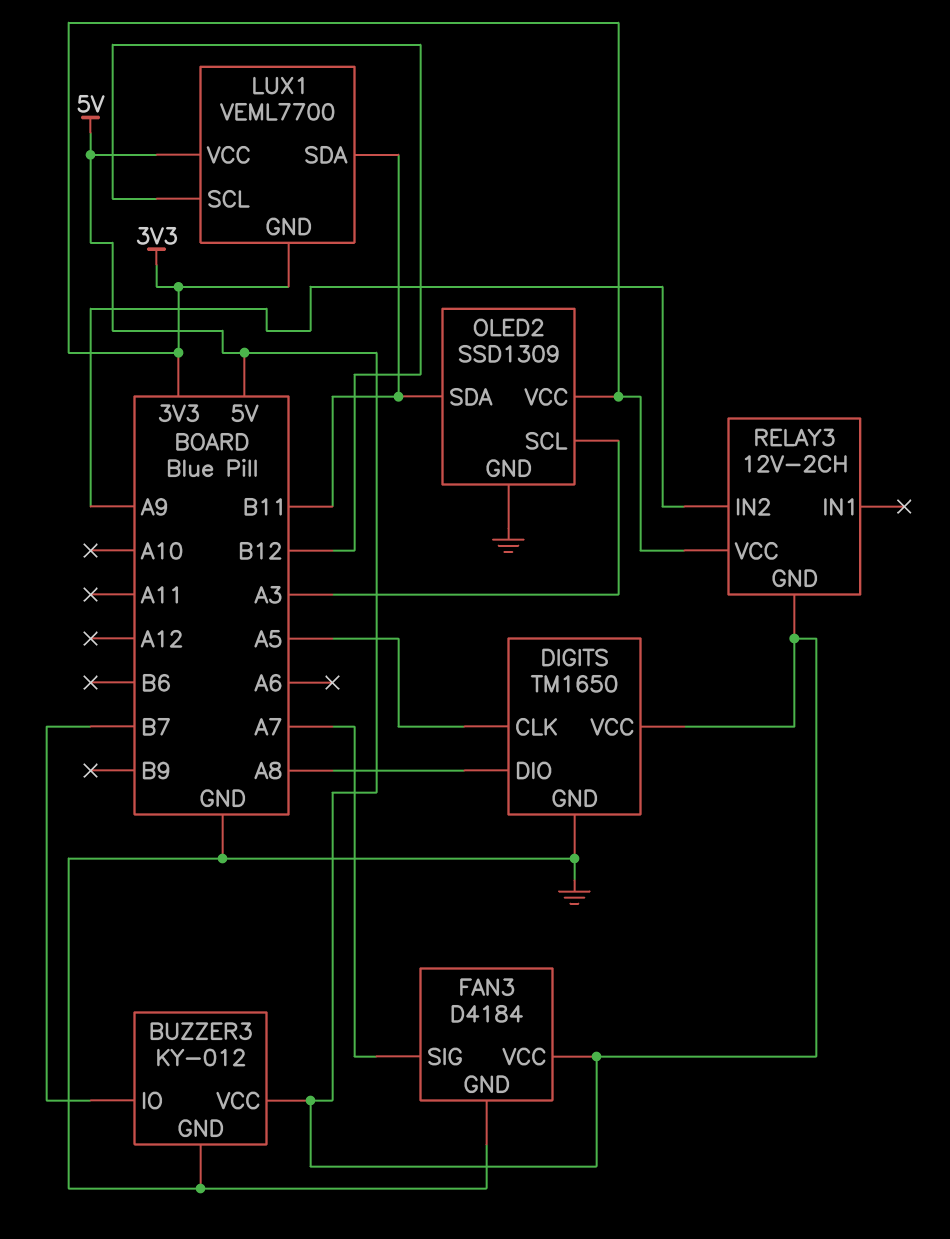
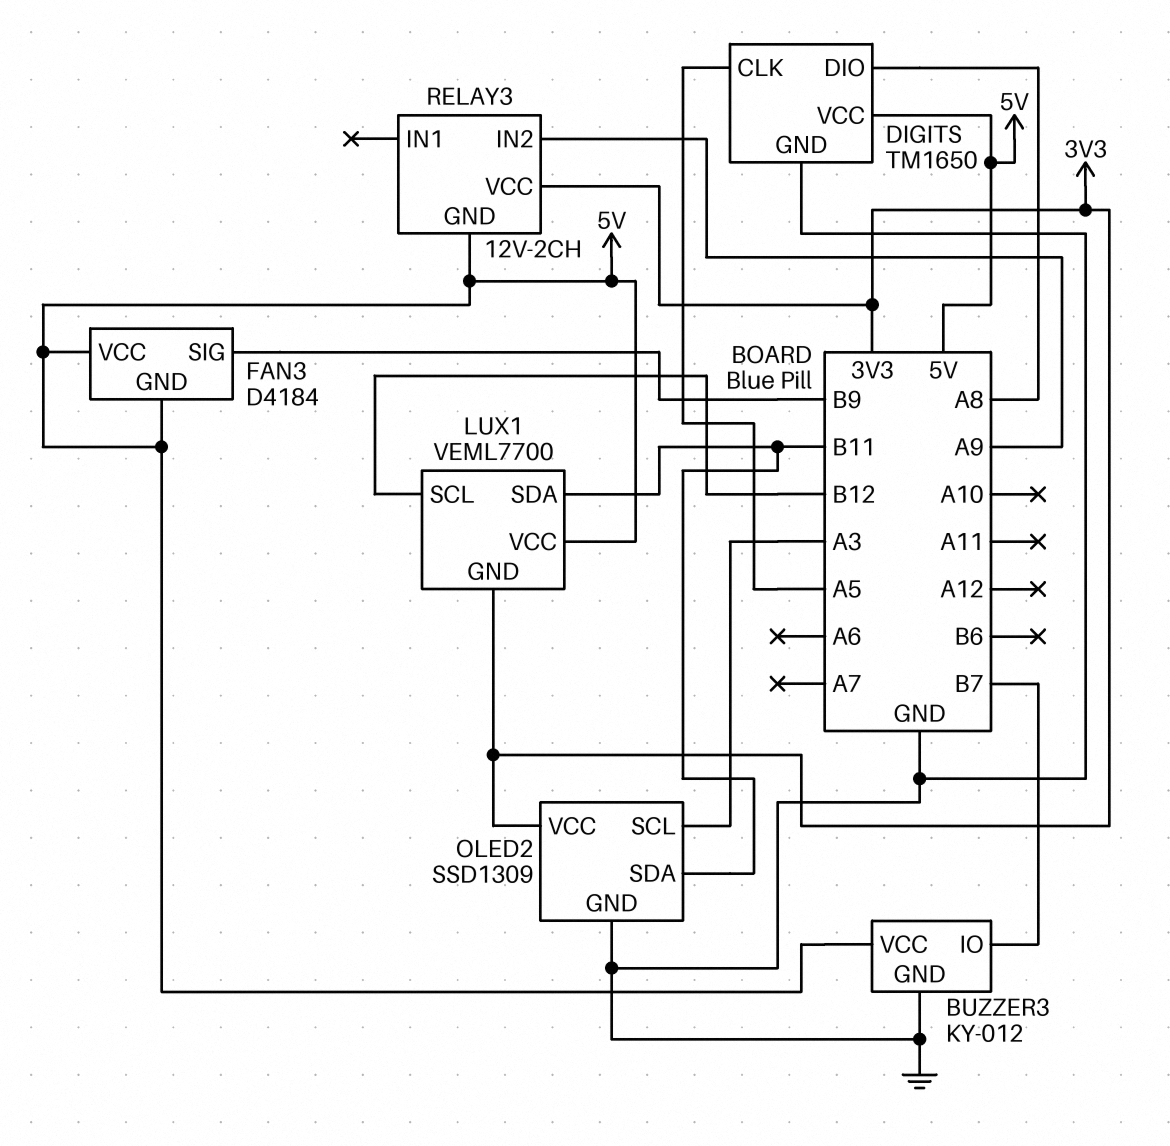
FAN3 pin GND: GND -> 5V
FAN3 pin SIG: A7 -> B9

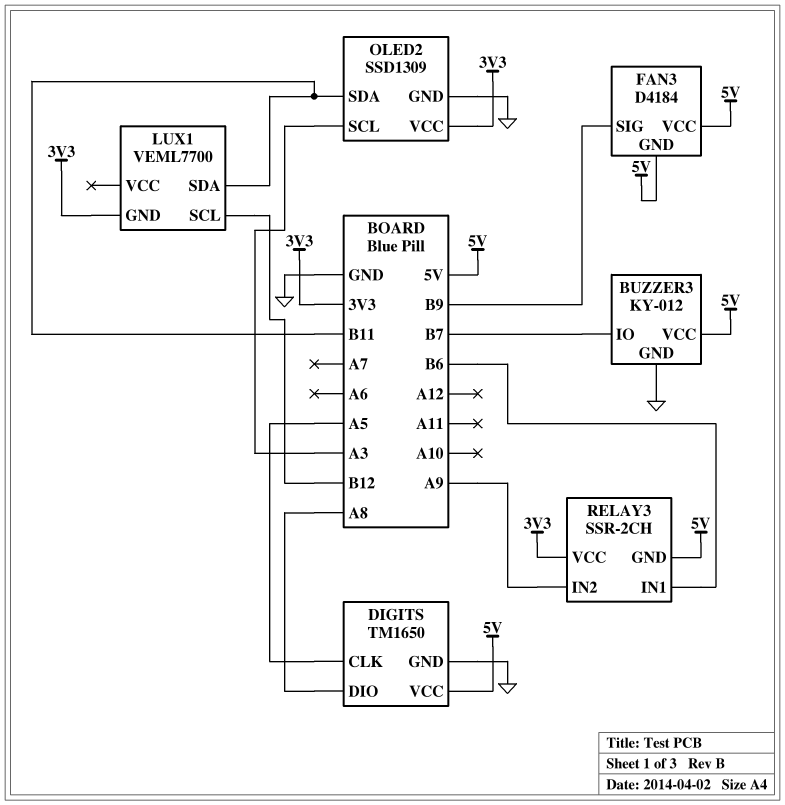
LUX1 pin VCC: 5V -> none
RELAY3: 12V-2CH -> SSR-2CH
RELAY3 pin IN1: none -> B6

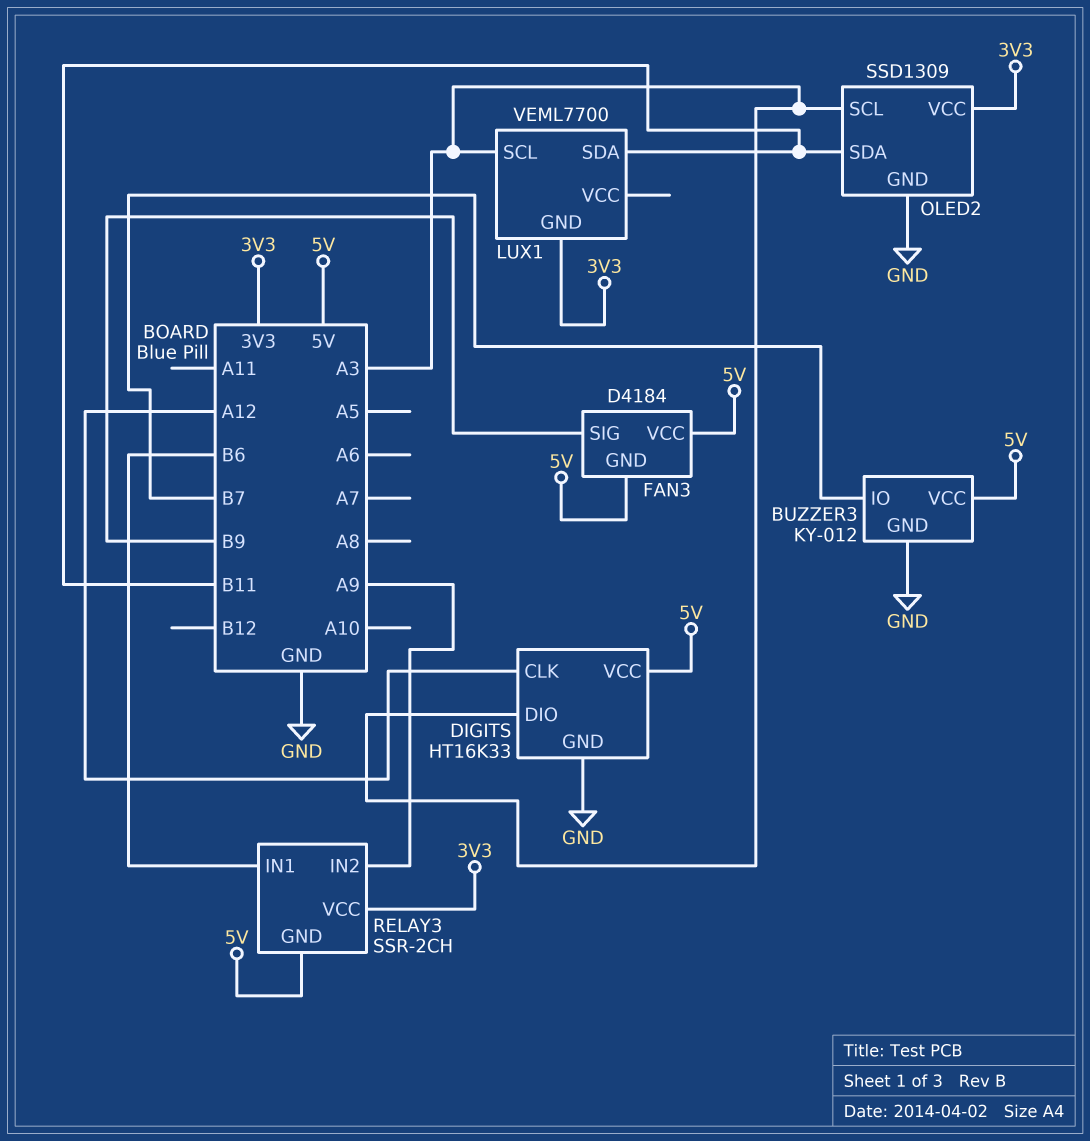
DIGITS: TM1650 -> HT16K33
DIGITS pin CLK: A5 -> A12
DIGITS pin DIO: A8 -> A3
LUX1 pin SCL: B12 -> A3

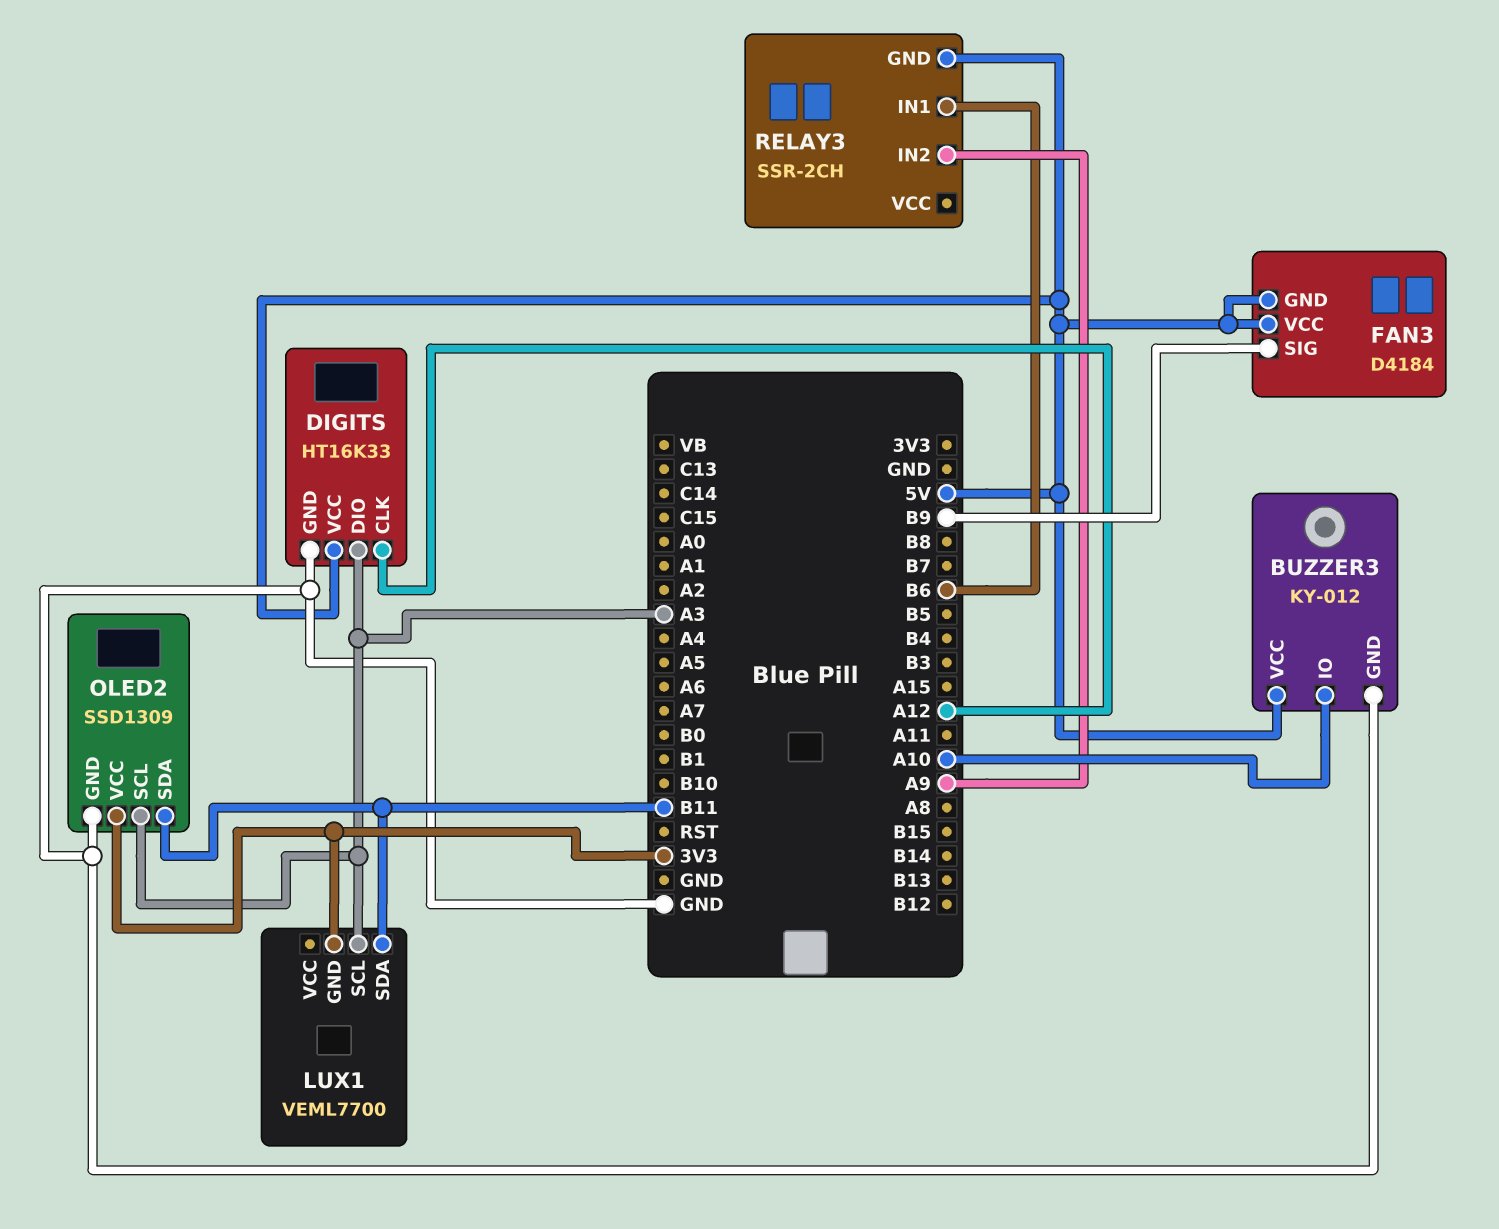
BUZZER3 pin IO: B7 -> A10
RELAY3 pin VCC: 3V3 -> none

